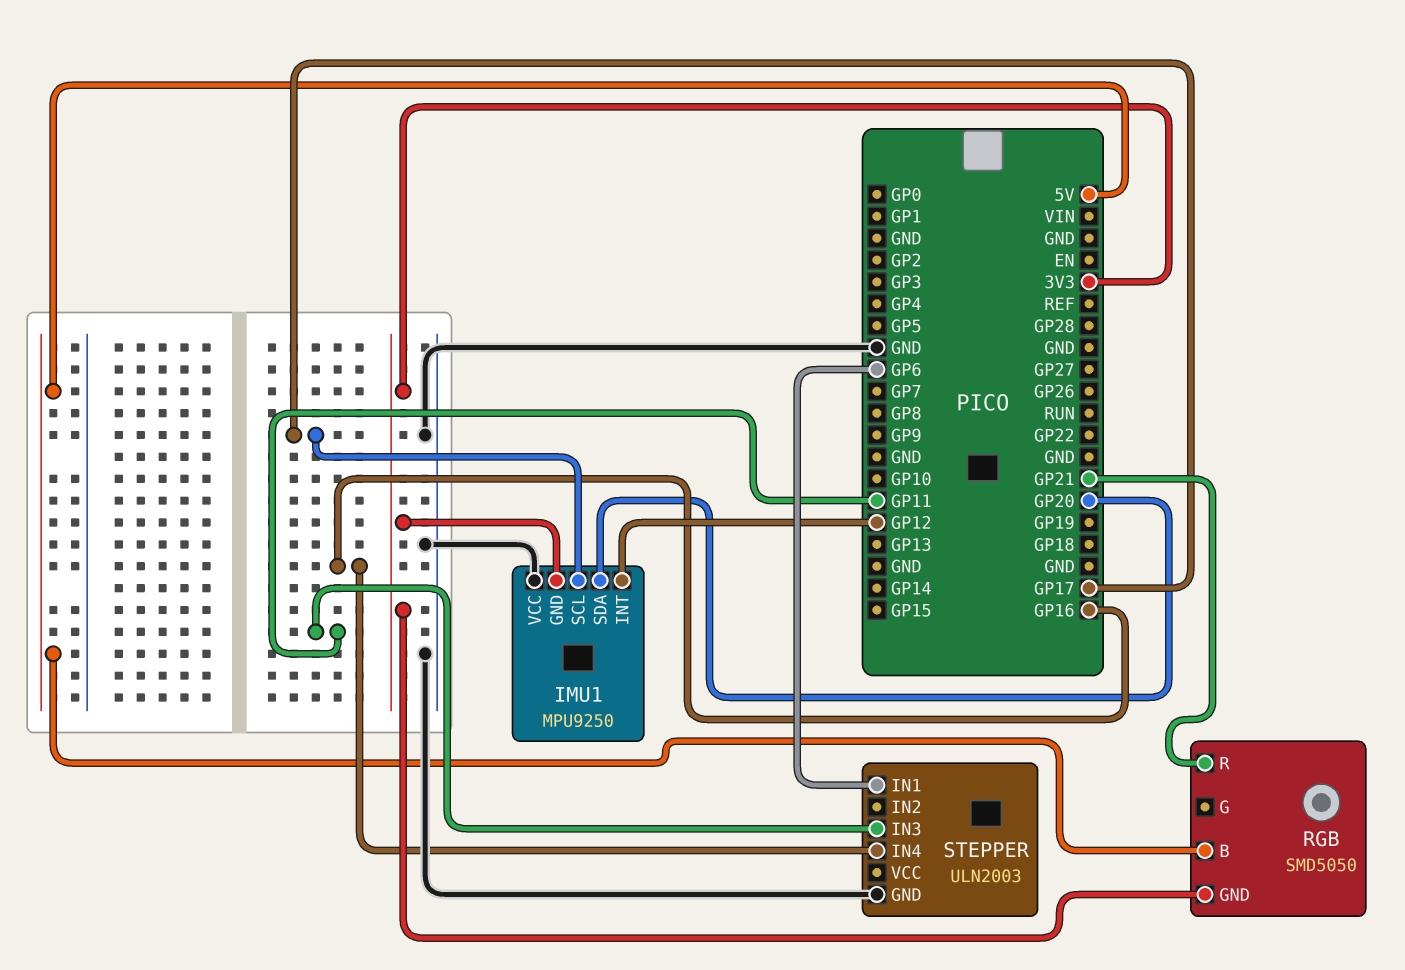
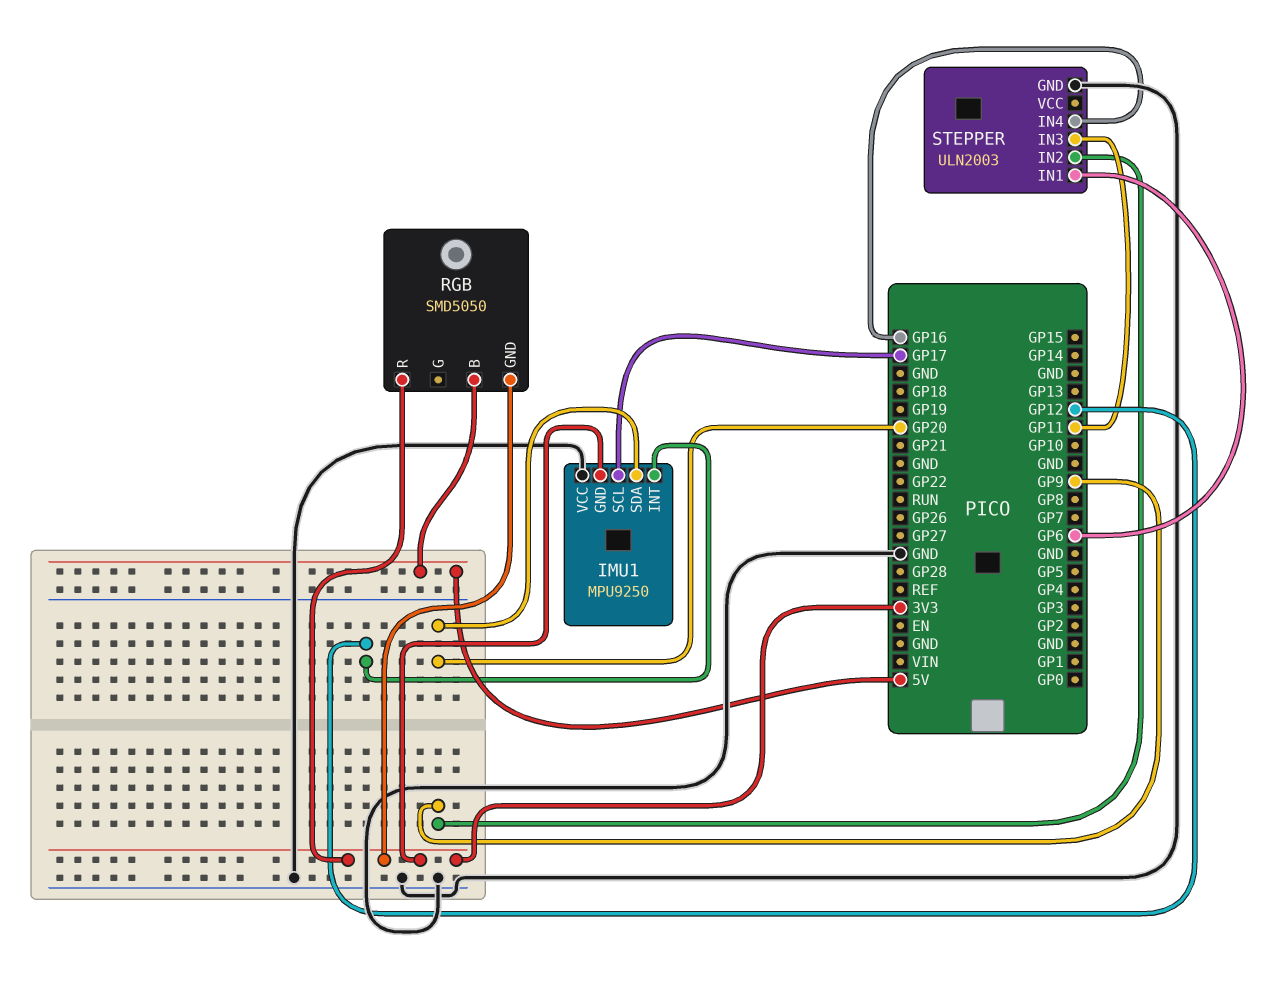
RGB pin R: GP21 -> 3V3
STEPPER pin IN2: none -> GP9

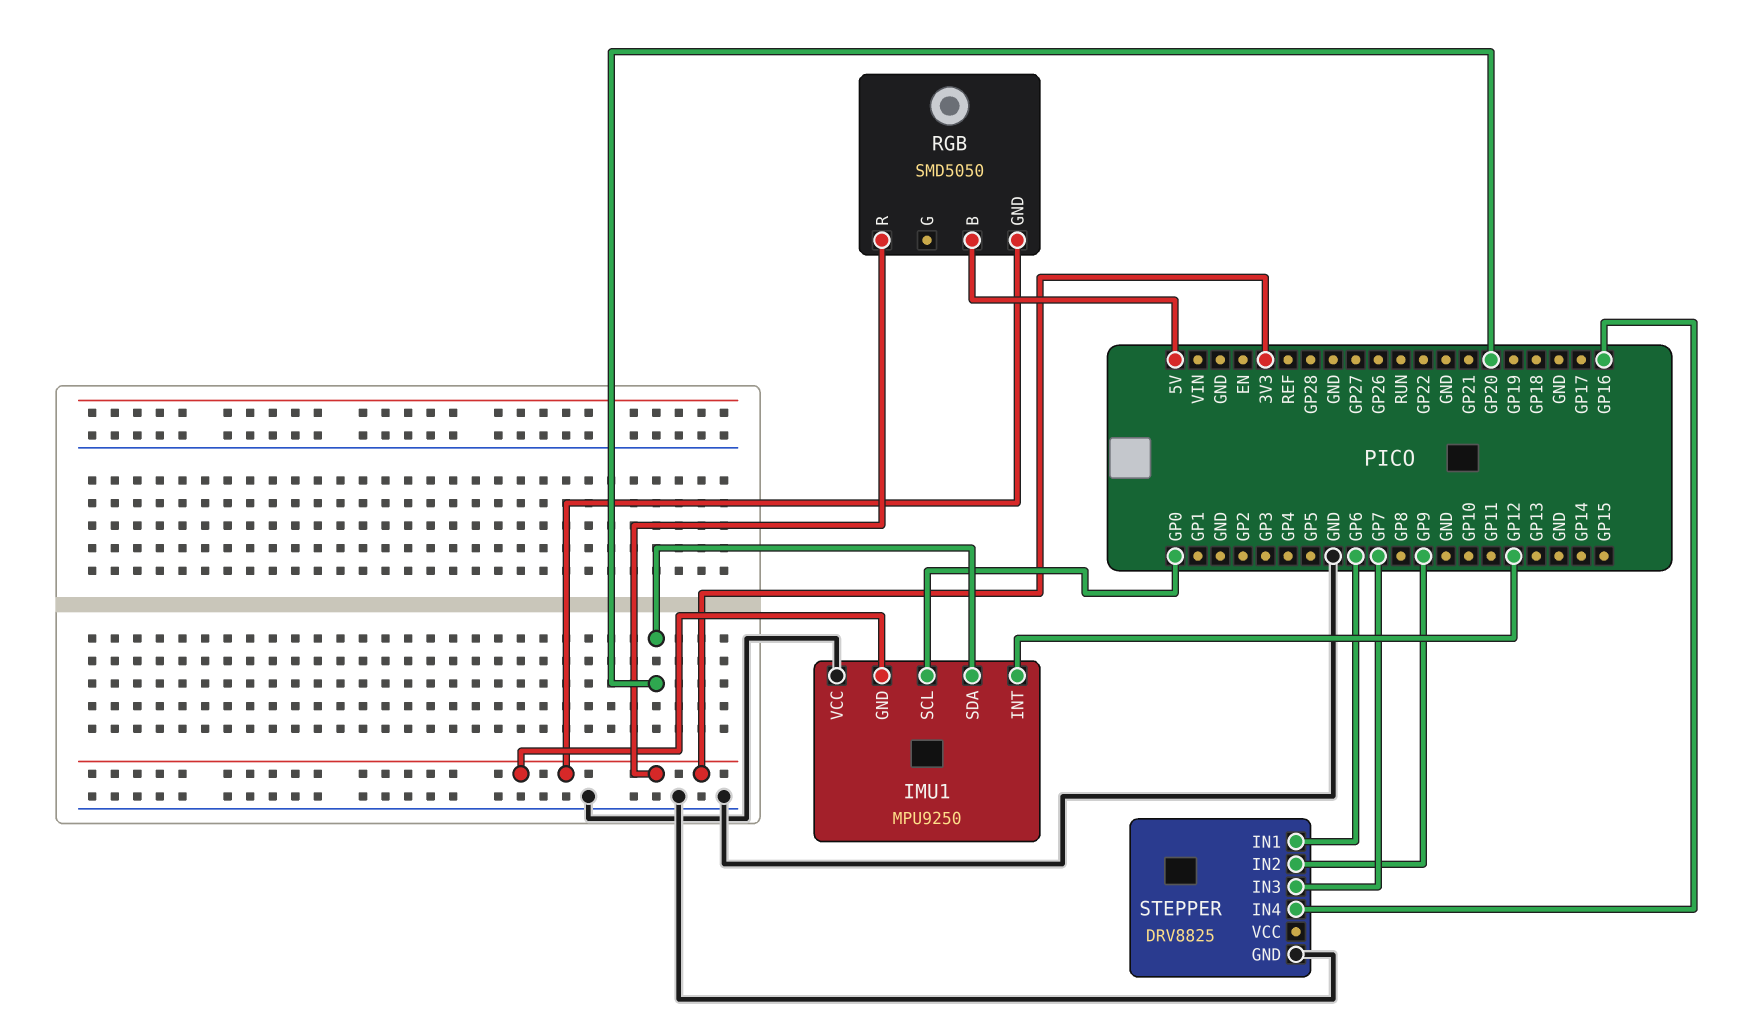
IMU1 pin SCL: GP17 -> GP0
STEPPER: ULN2003 -> DRV8825
STEPPER pin IN3: GP11 -> GP7

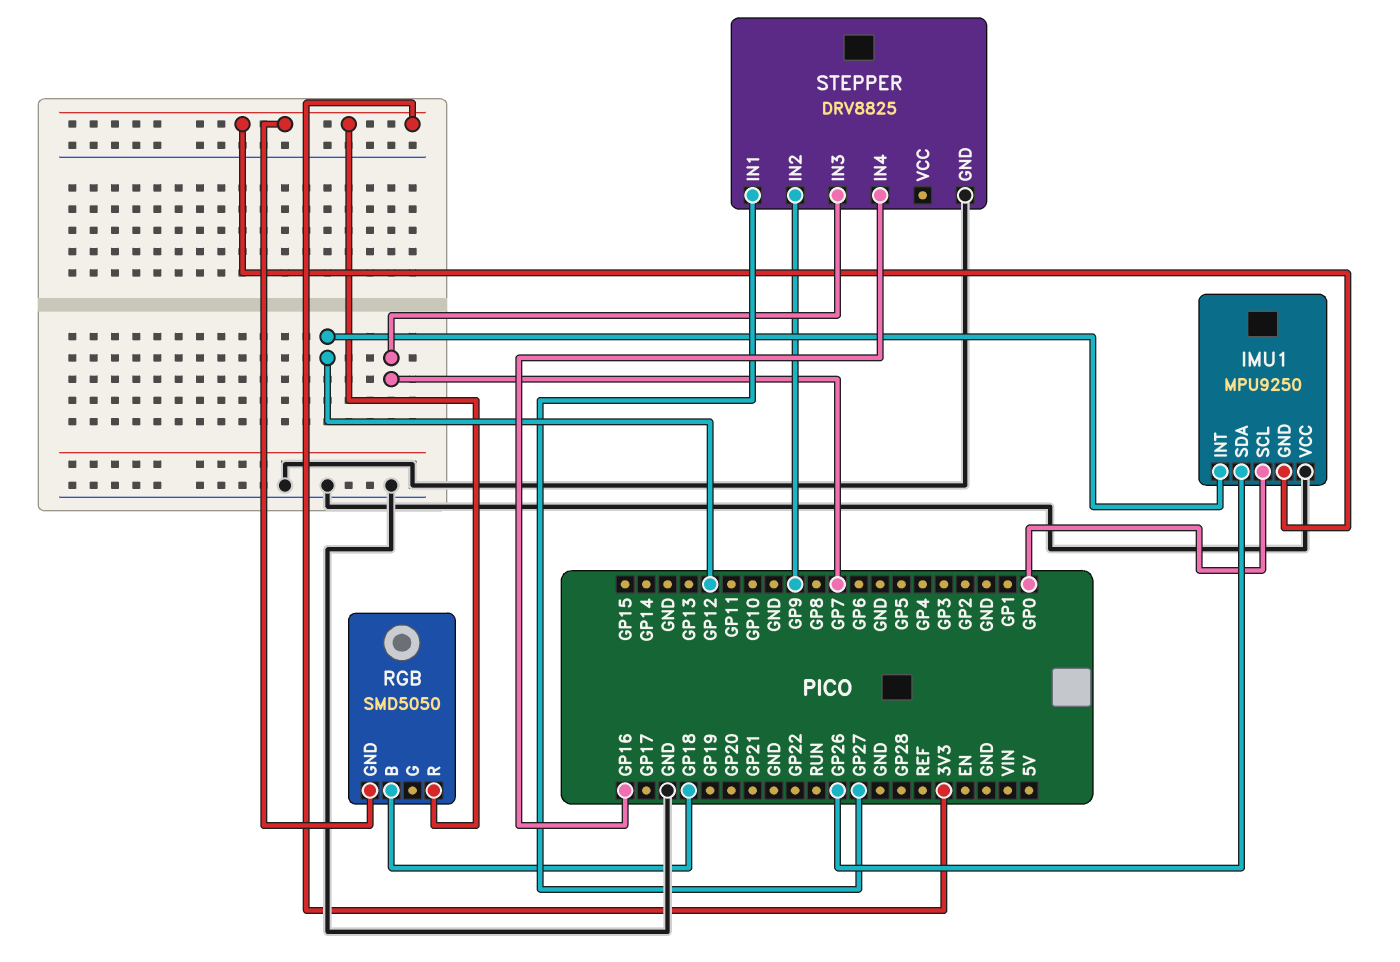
IMU1 pin SDA: GP20 -> GP26
RGB pin B: 5V -> GP18
STEPPER pin IN1: GP6 -> GP27

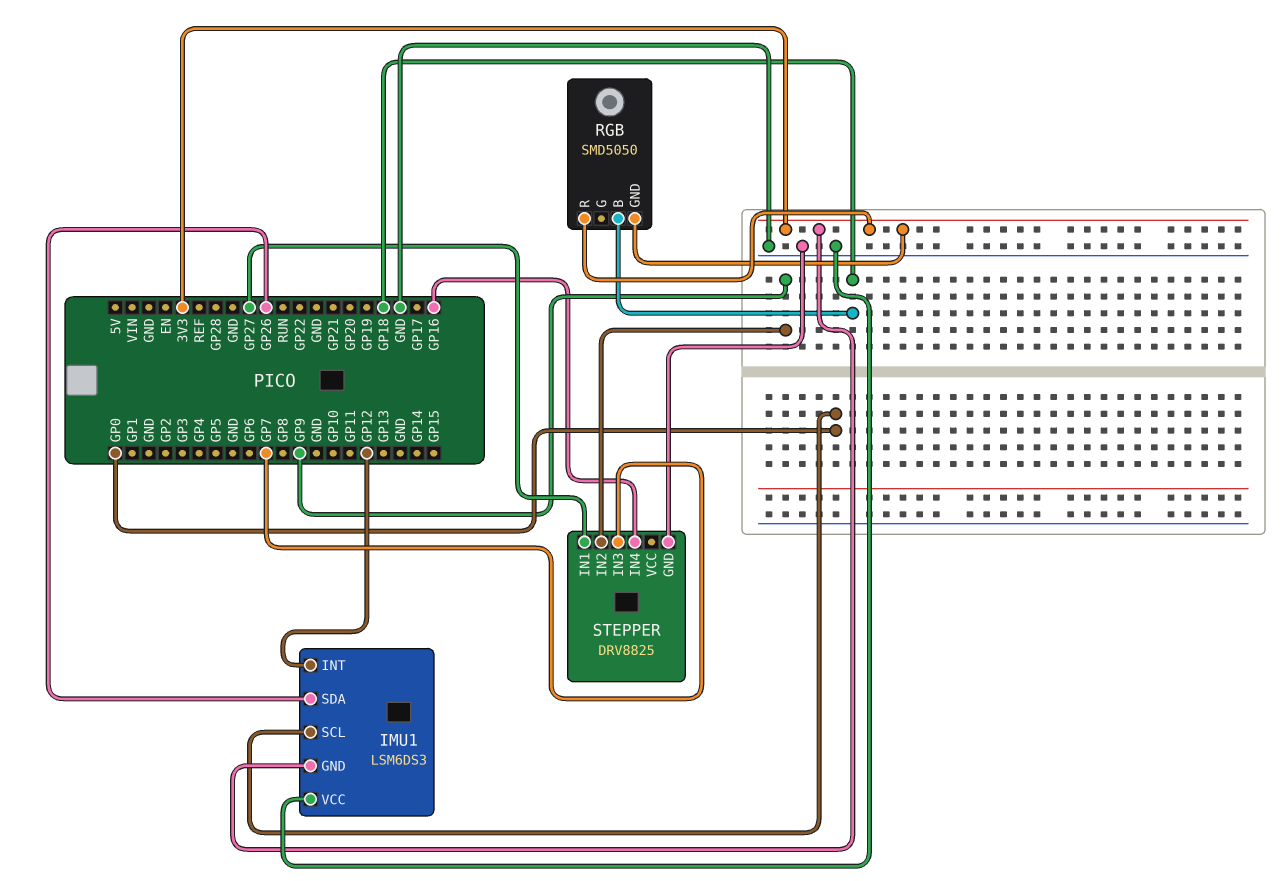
IMU1: MPU9250 -> LSM6DS3

